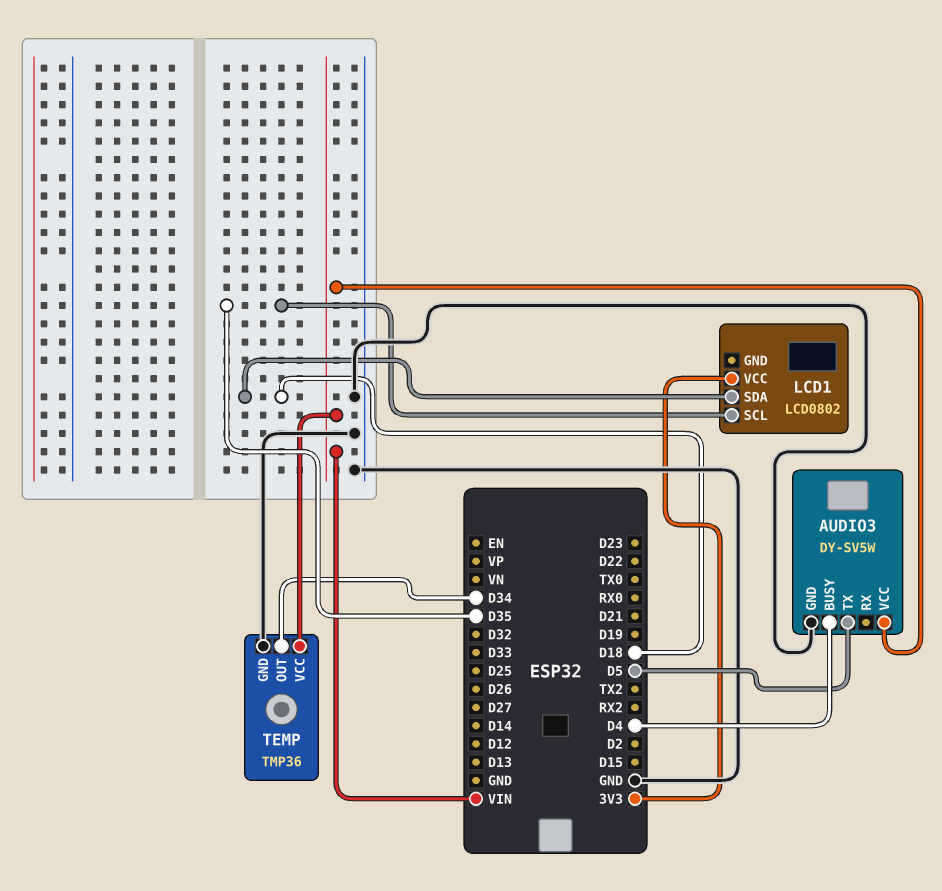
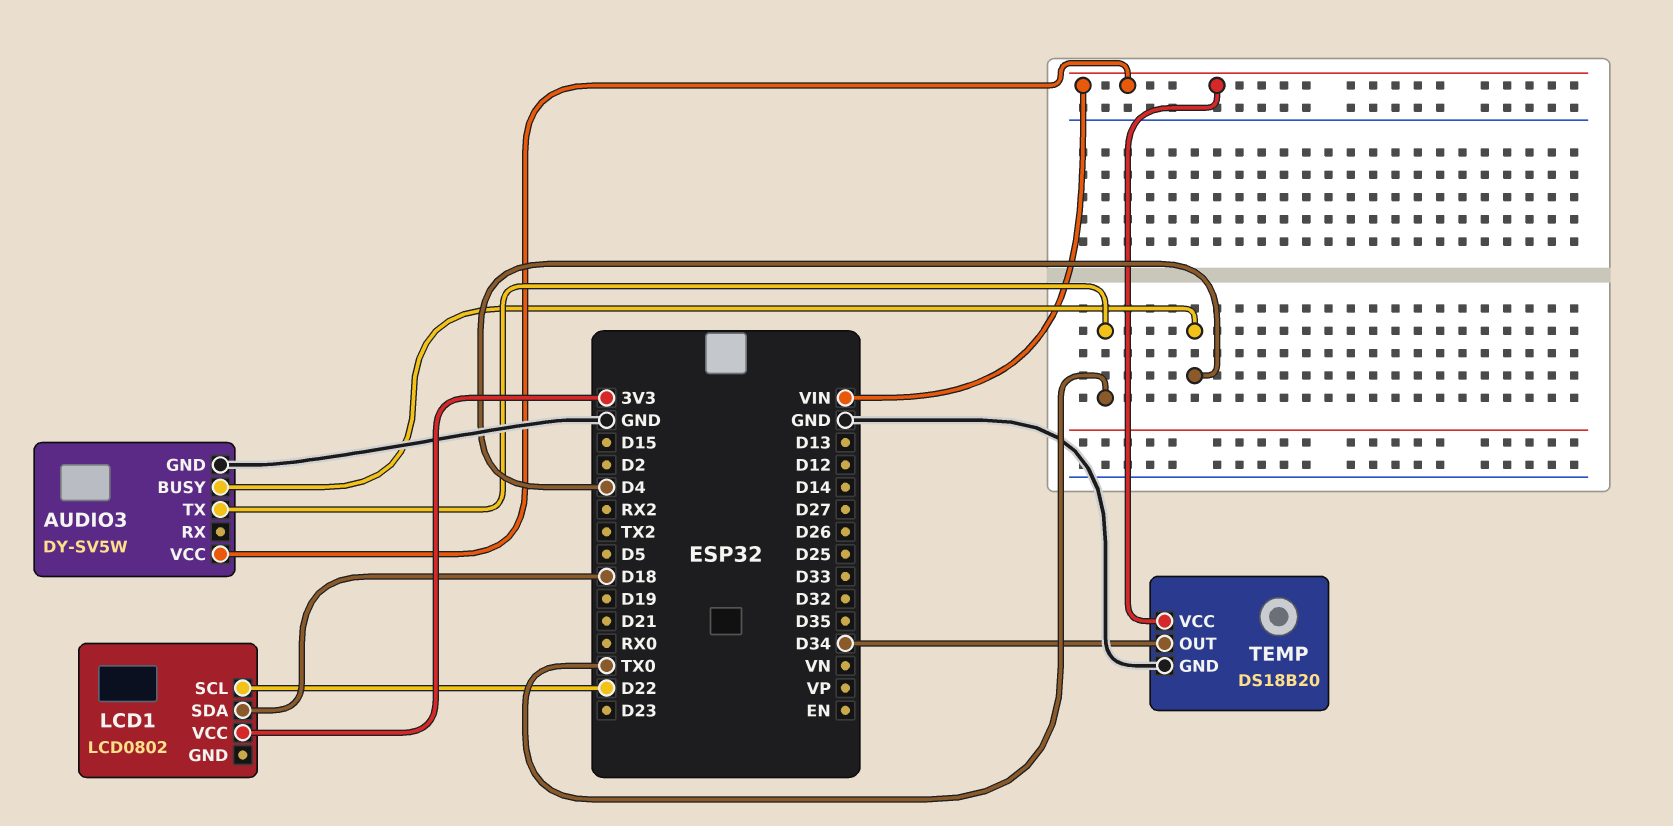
AUDIO3 pin TX: D5 -> TX0
LCD1 pin SCL: D35 -> D22
TEMP: TMP36 -> DS18B20

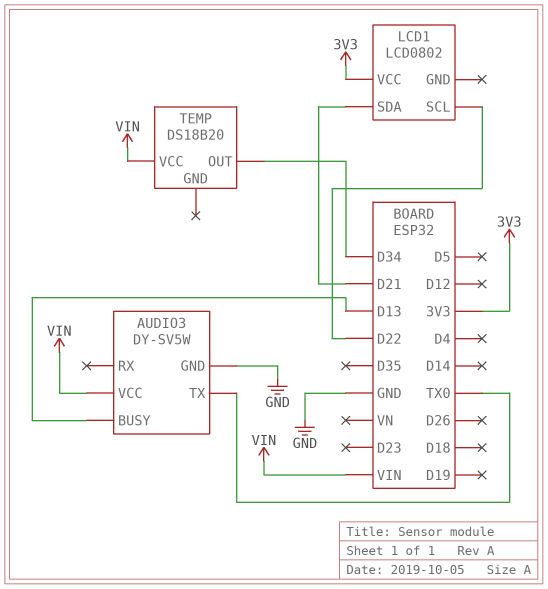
AUDIO3 pin BUSY: D4 -> D13
LCD1 pin SDA: D18 -> D21
TEMP pin GND: GND -> none

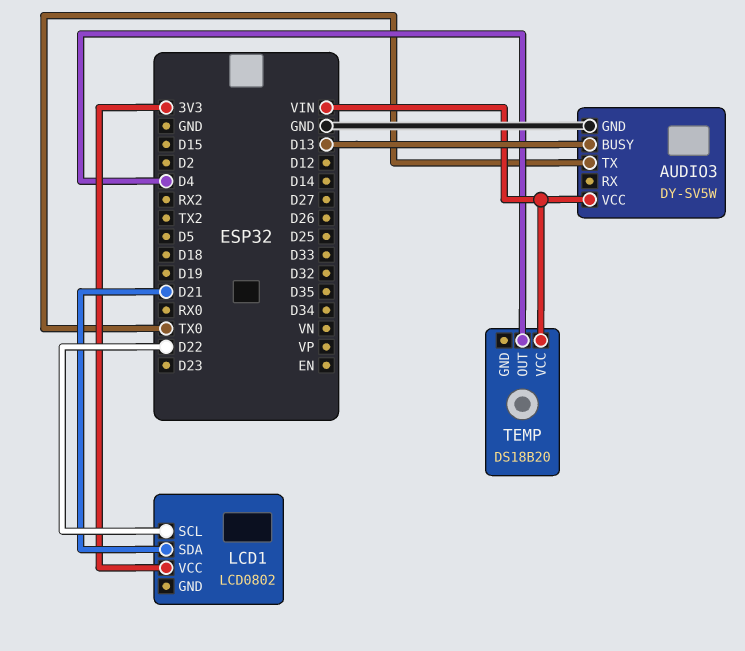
TEMP pin OUT: D34 -> D4

